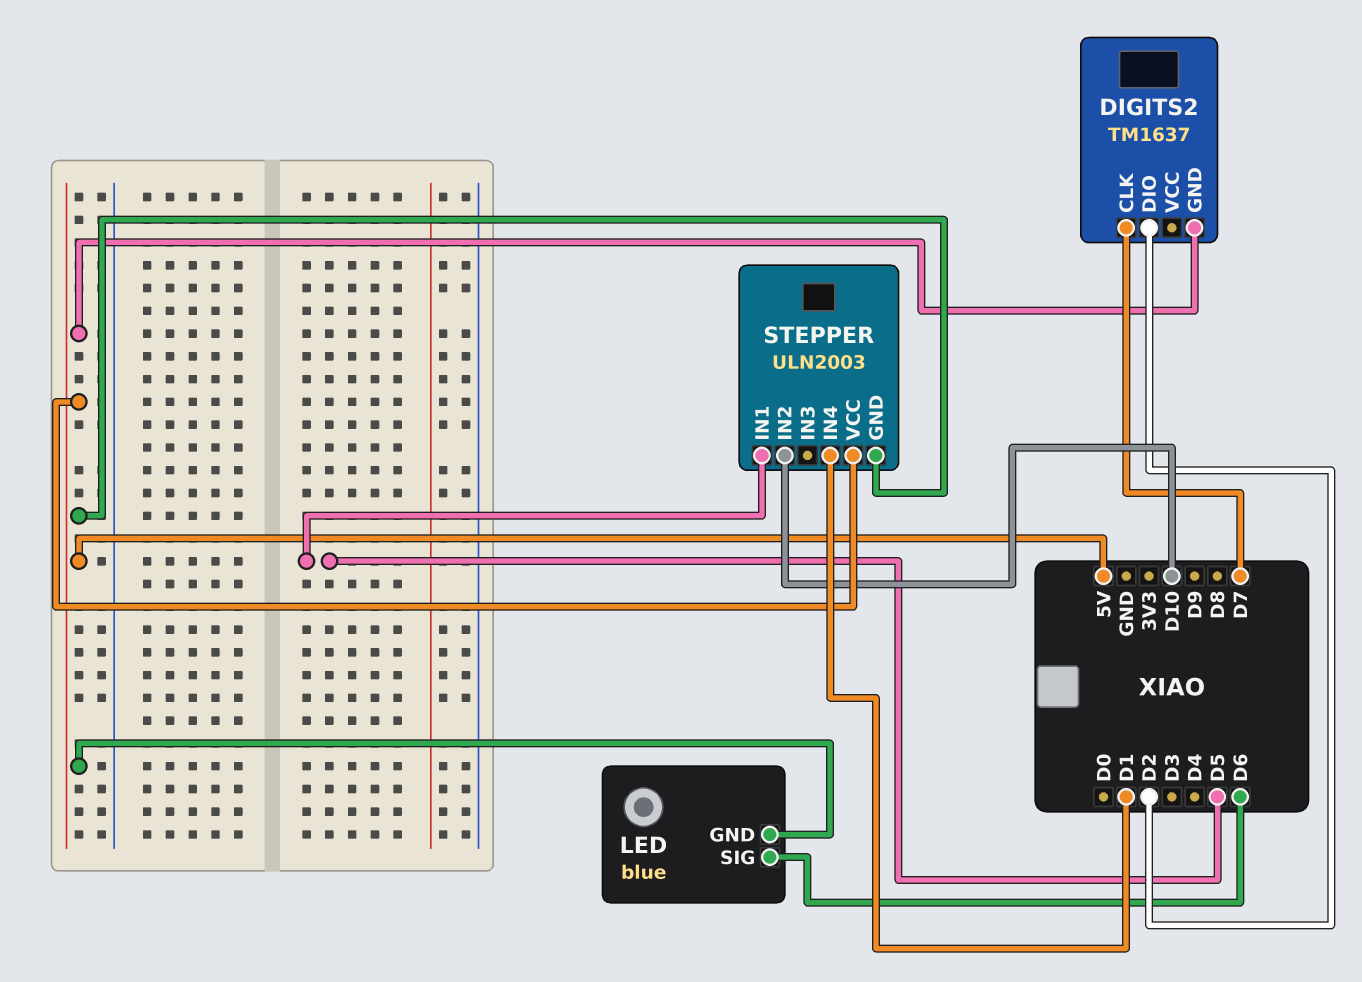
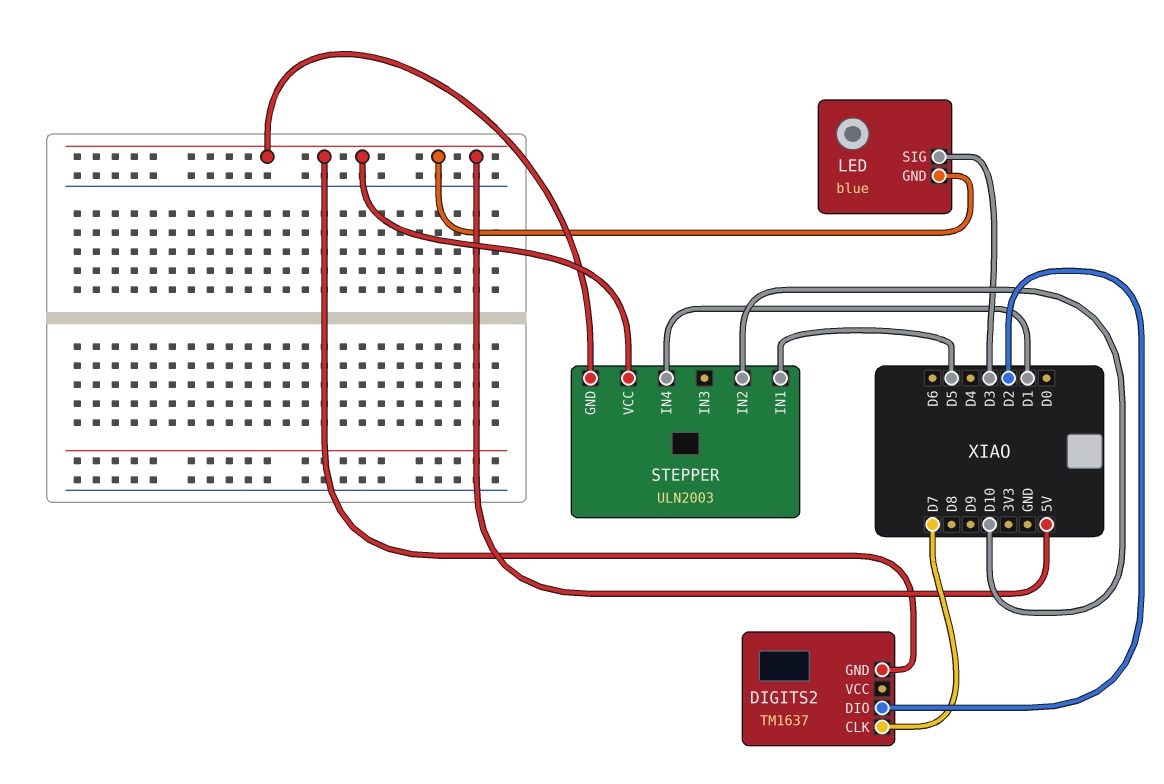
LED pin SIG: D6 -> D3

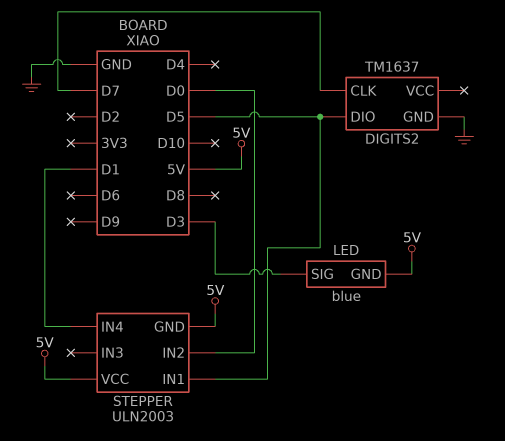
DIGITS2 pin DIO: D2 -> D5
DIGITS2 pin GND: 5V -> GND
STEPPER pin IN2: D10 -> D0

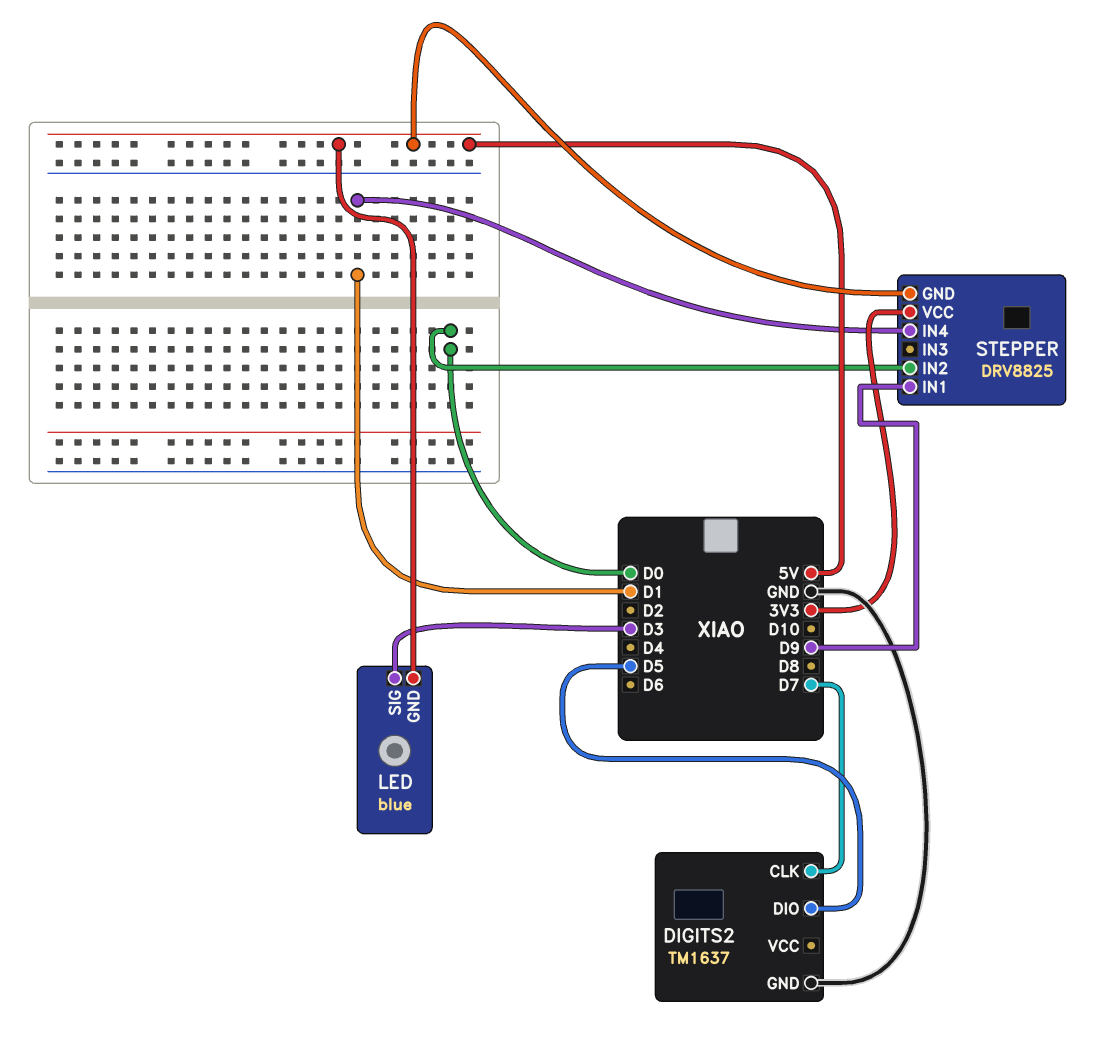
STEPPER: ULN2003 -> DRV8825
STEPPER pin IN1: D5 -> D9
STEPPER pin VCC: 5V -> 3V3

